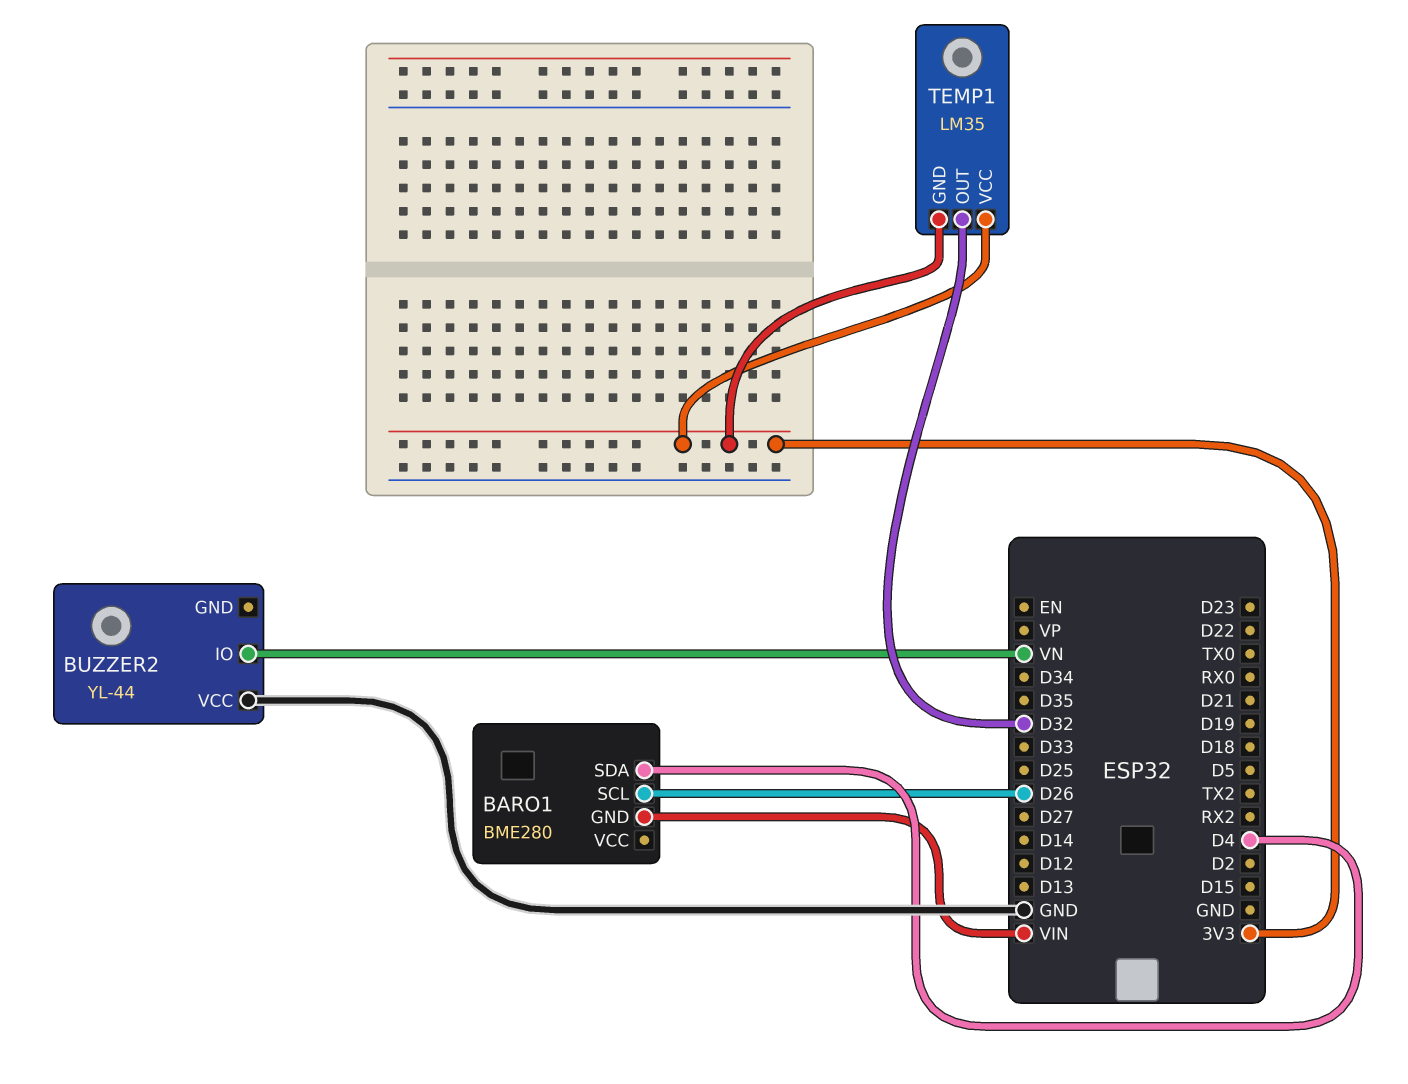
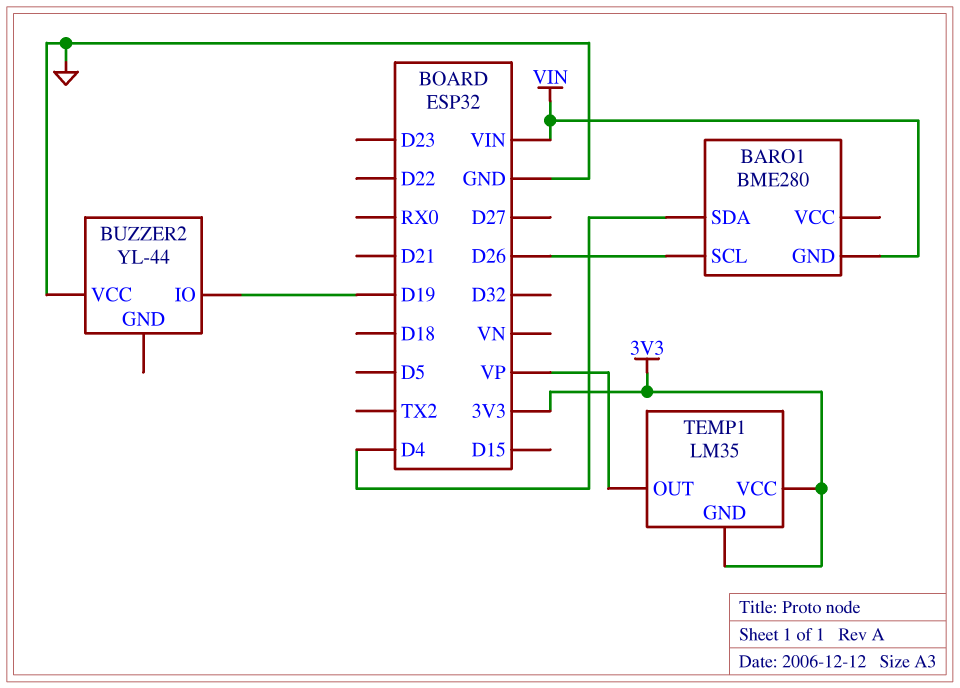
BUZZER2 pin IO: VN -> D19
TEMP1 pin OUT: D32 -> VP

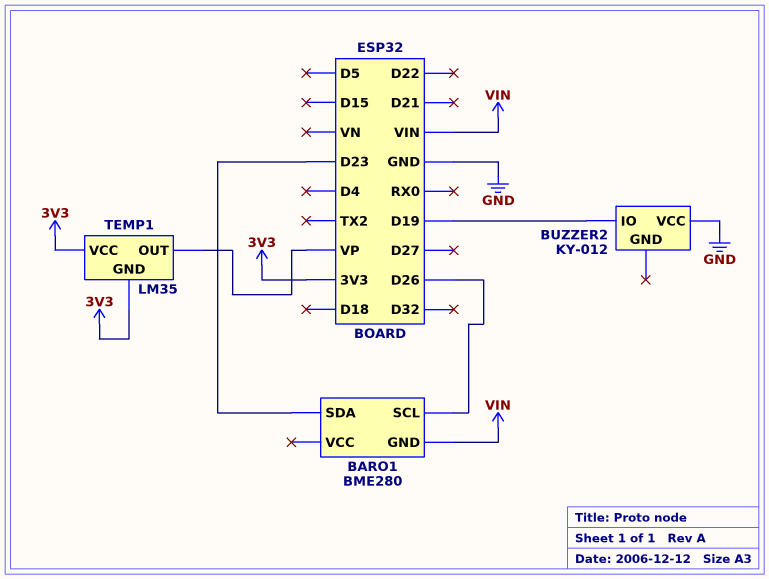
BARO1 pin SDA: D4 -> D23
BUZZER2: YL-44 -> KY-012

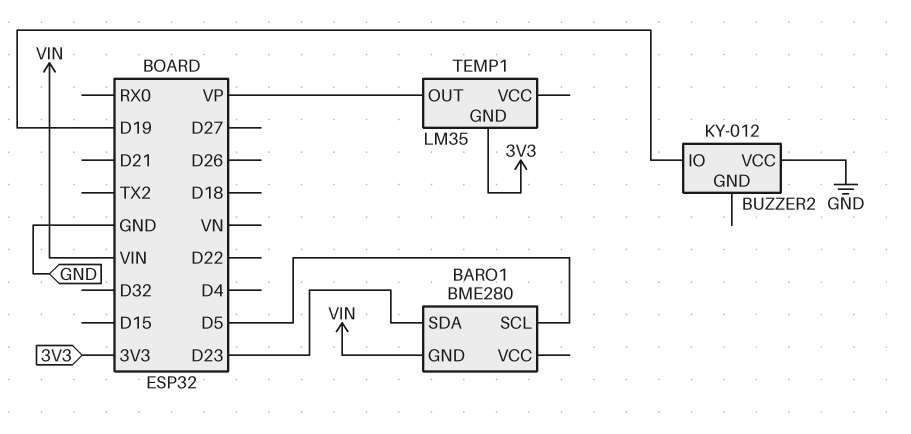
BARO1 pin SCL: D26 -> D5
TEMP1 pin VCC: 3V3 -> none

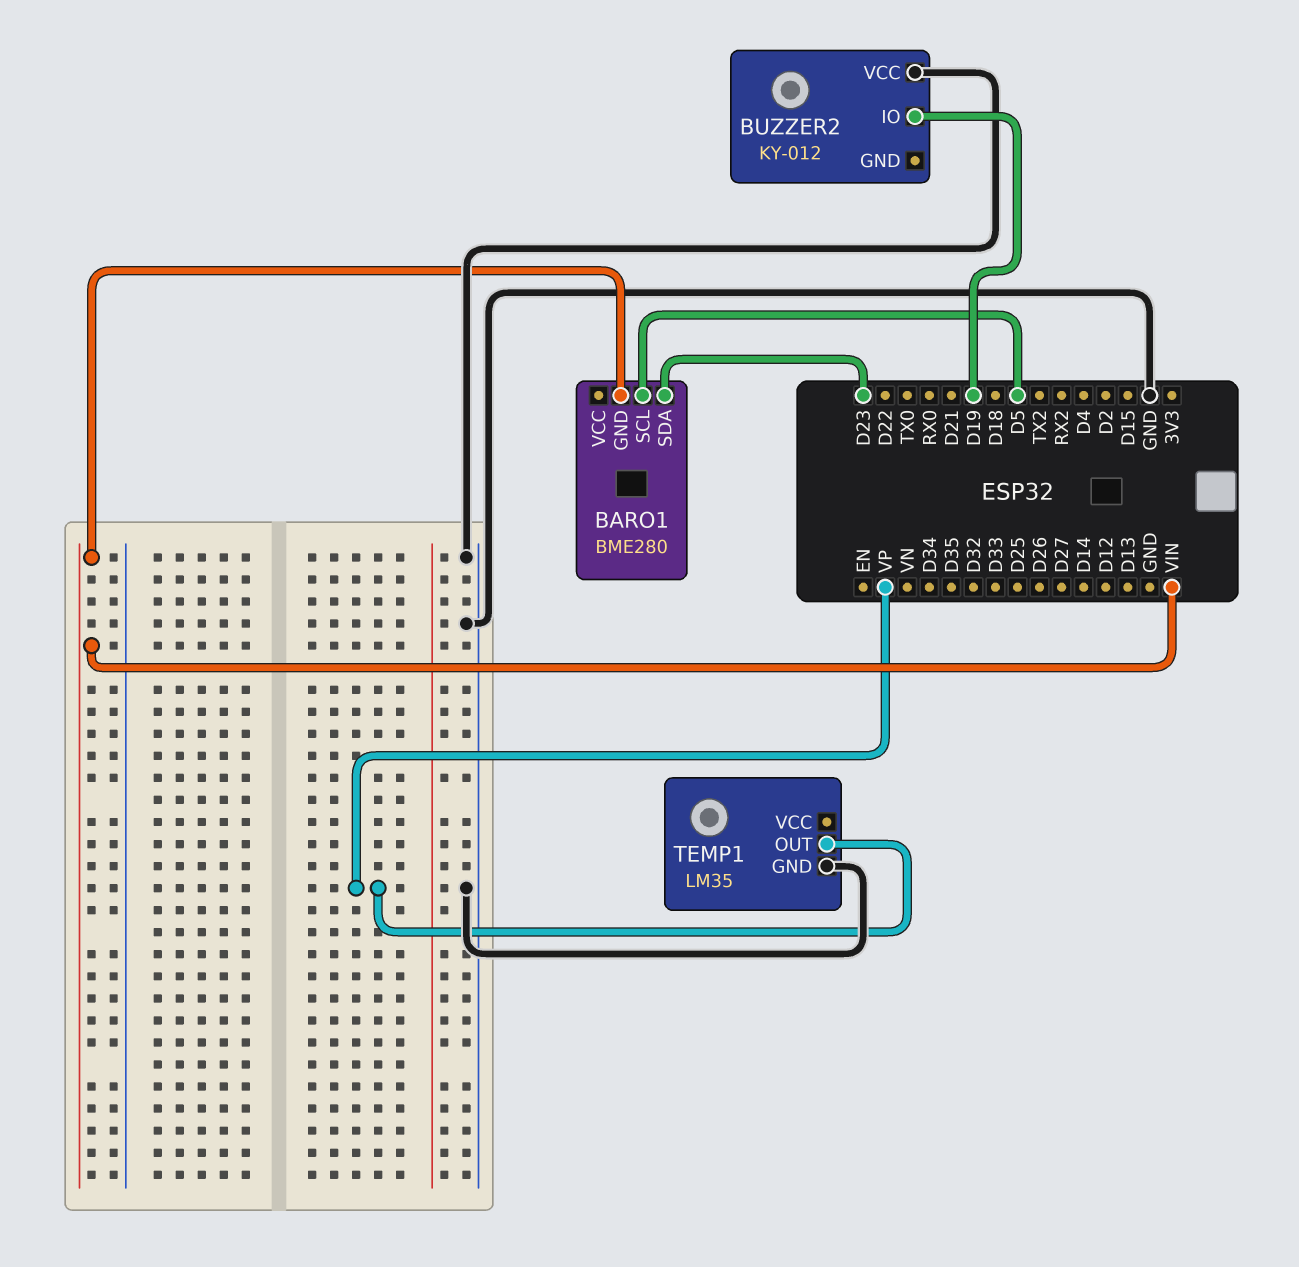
TEMP1 pin GND: 3V3 -> GND

